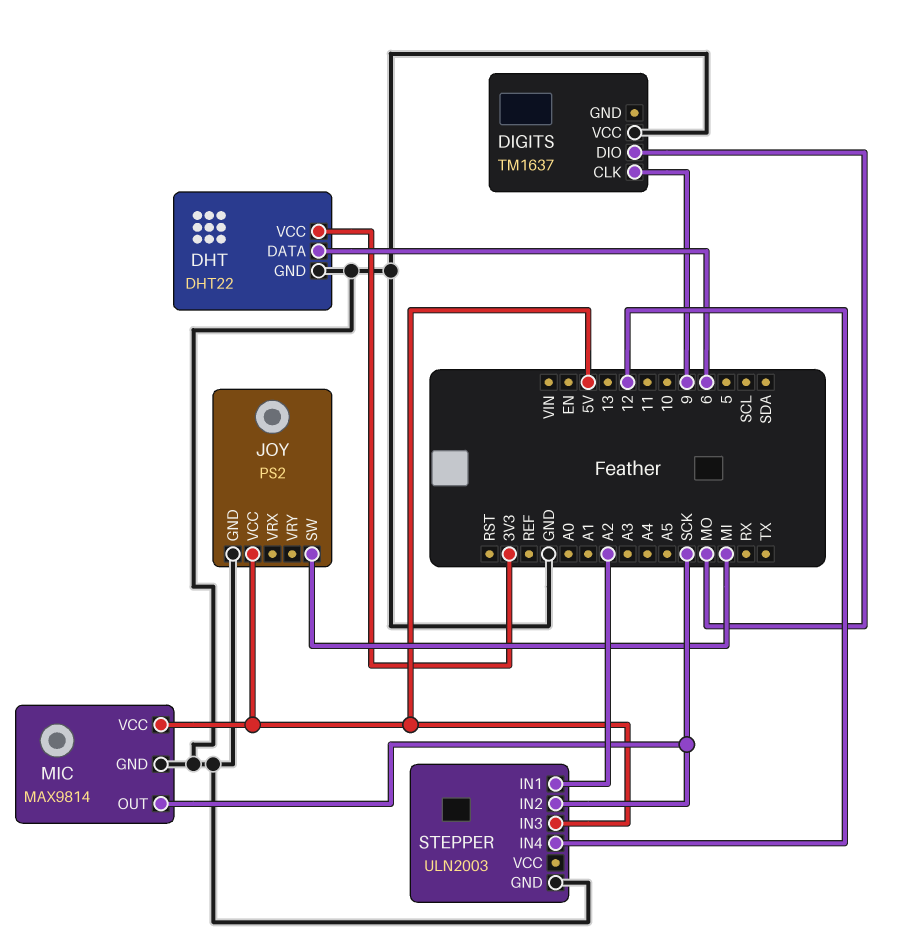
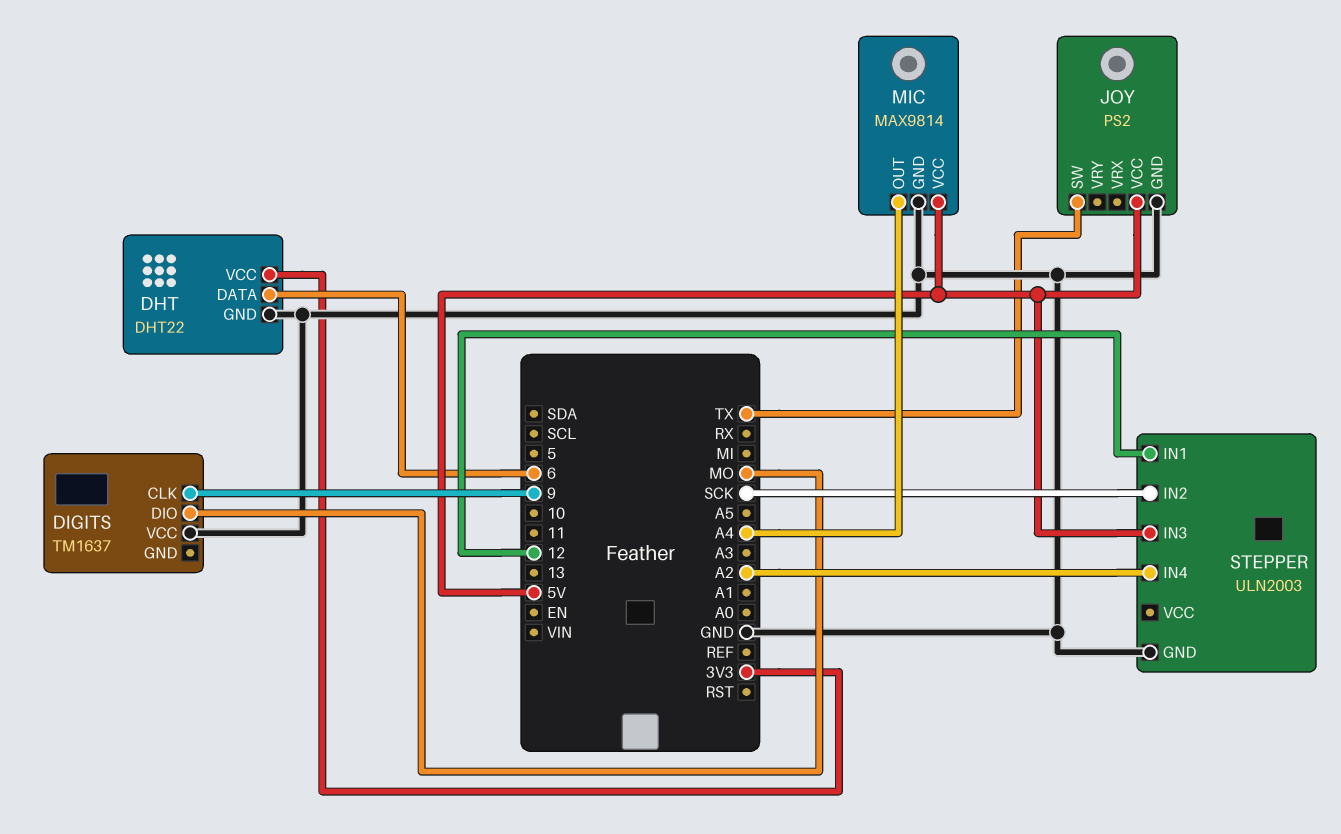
JOY pin SW: MI -> TX
MIC pin OUT: SCK -> A4
STEPPER pin IN1: A2 -> 12
STEPPER pin IN4: 12 -> A2

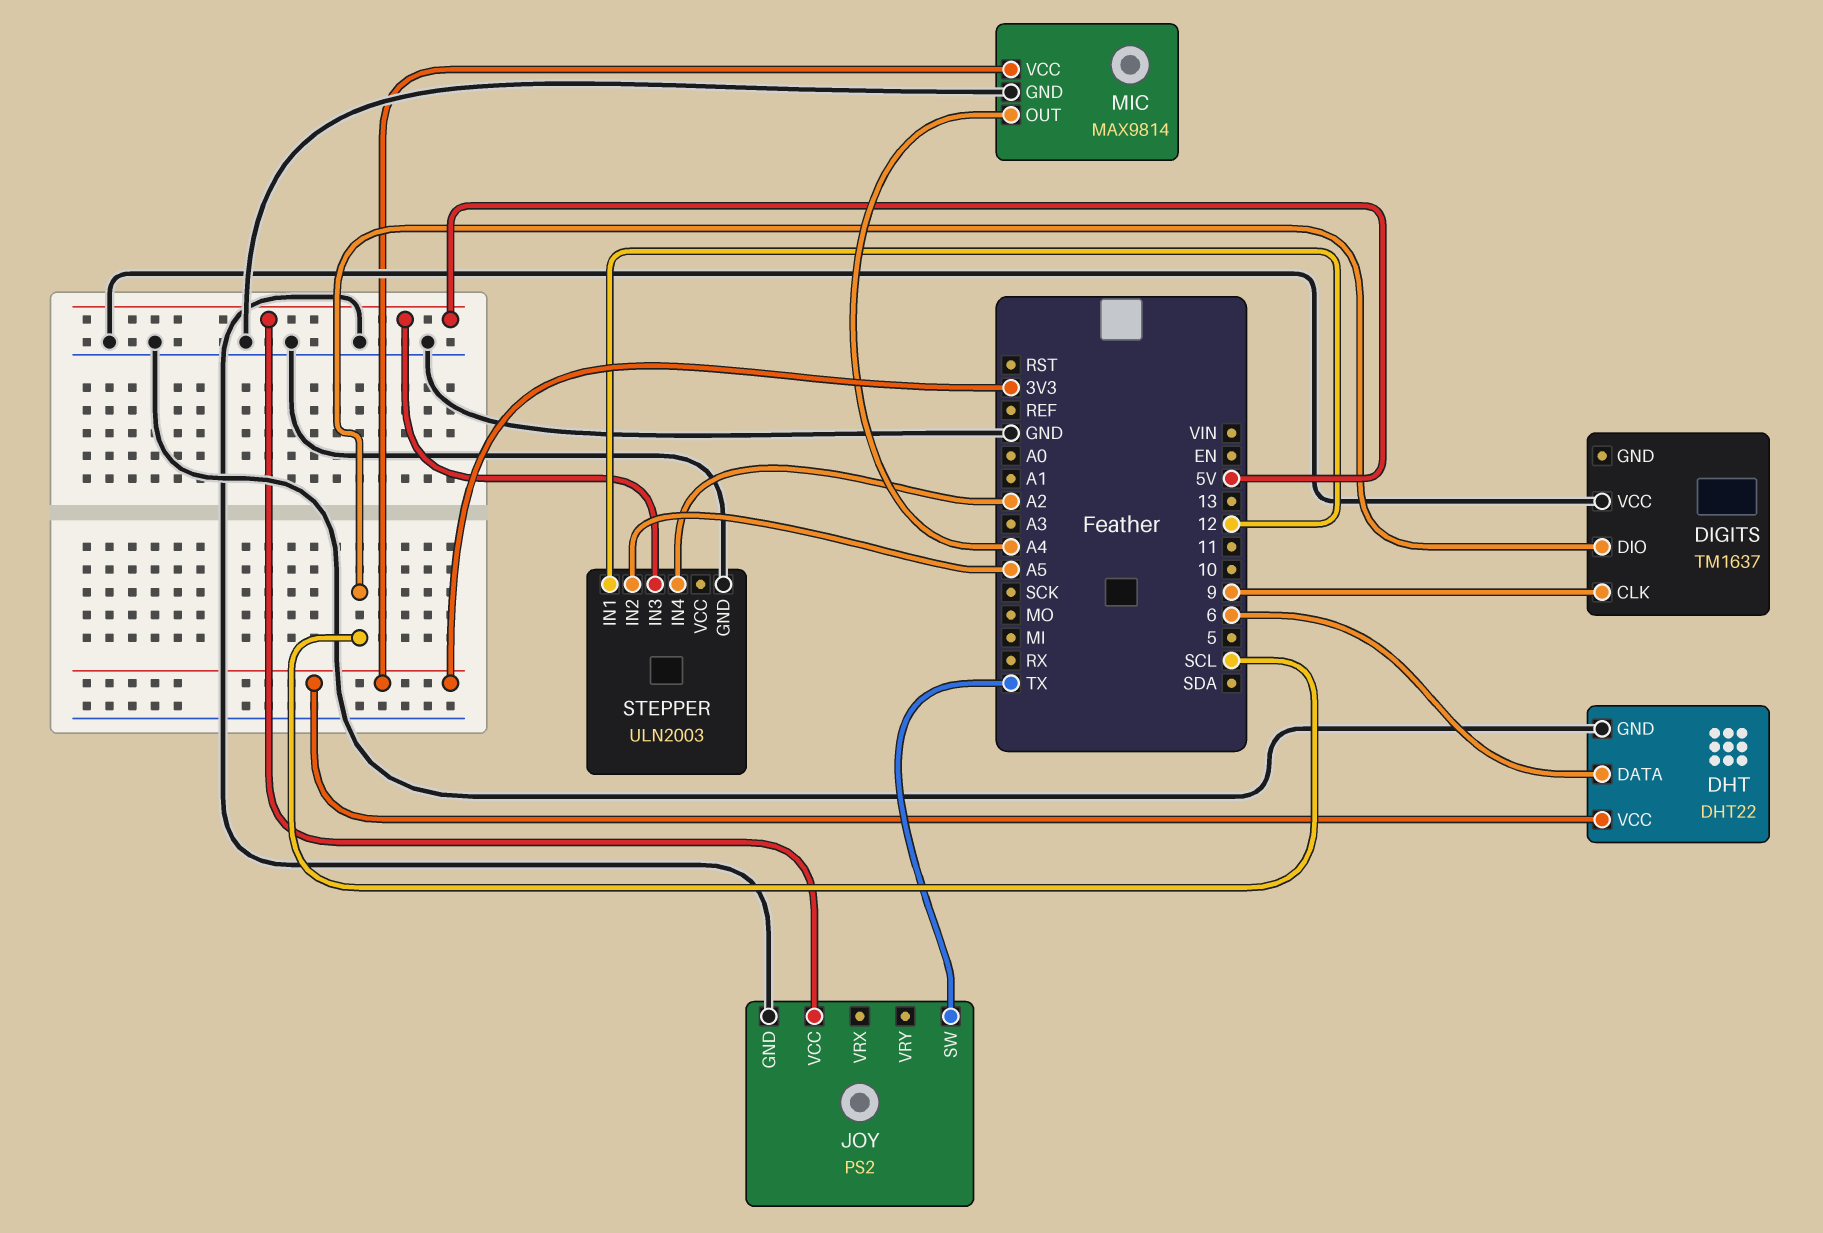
DIGITS pin DIO: MO -> SCL
MIC pin VCC: 5V -> 3V3
STEPPER pin IN2: SCK -> A5

